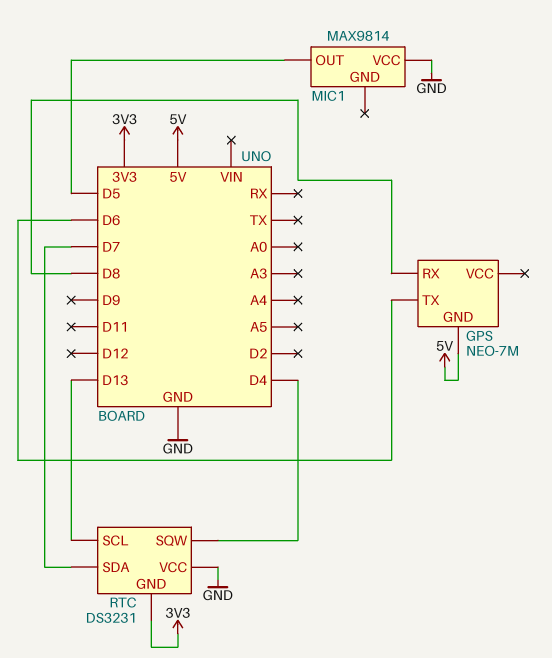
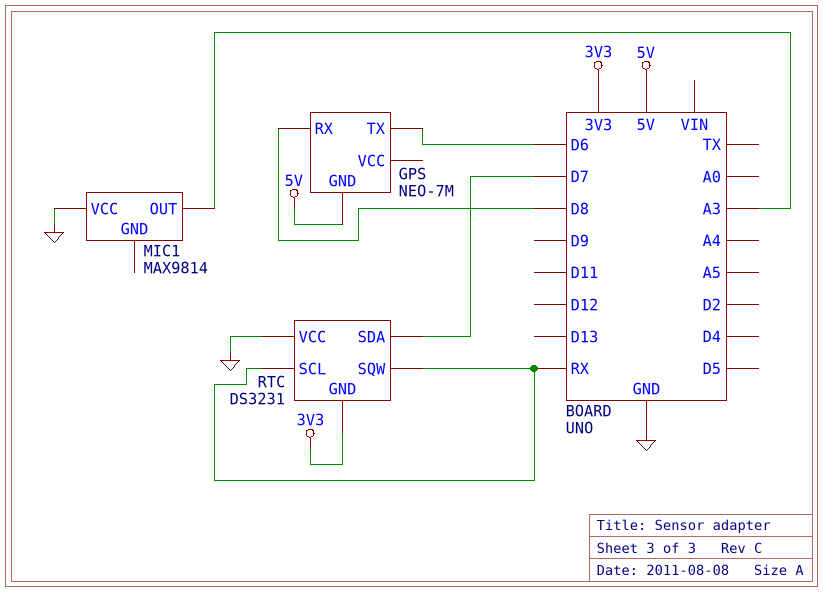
MIC1 pin OUT: D5 -> A3
RTC pin SCL: D13 -> RX
RTC pin SQW: D4 -> RX

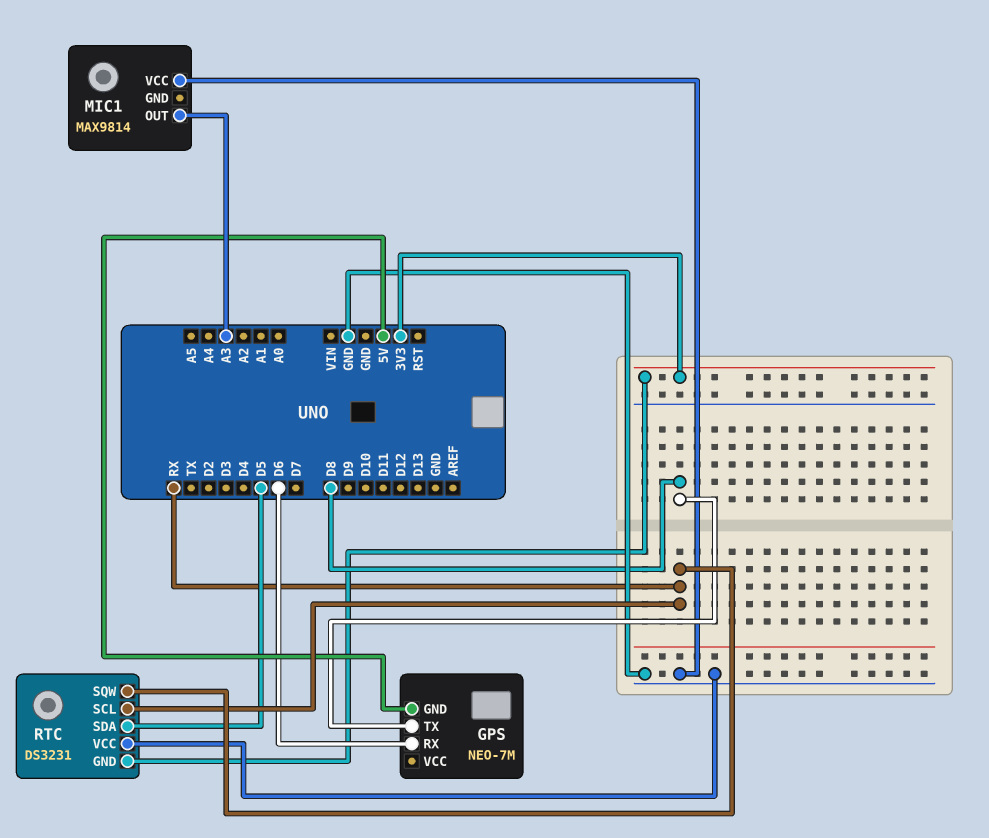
GPS pin RX: D8 -> D6
GPS pin TX: D6 -> D8
RTC pin SDA: D7 -> D5

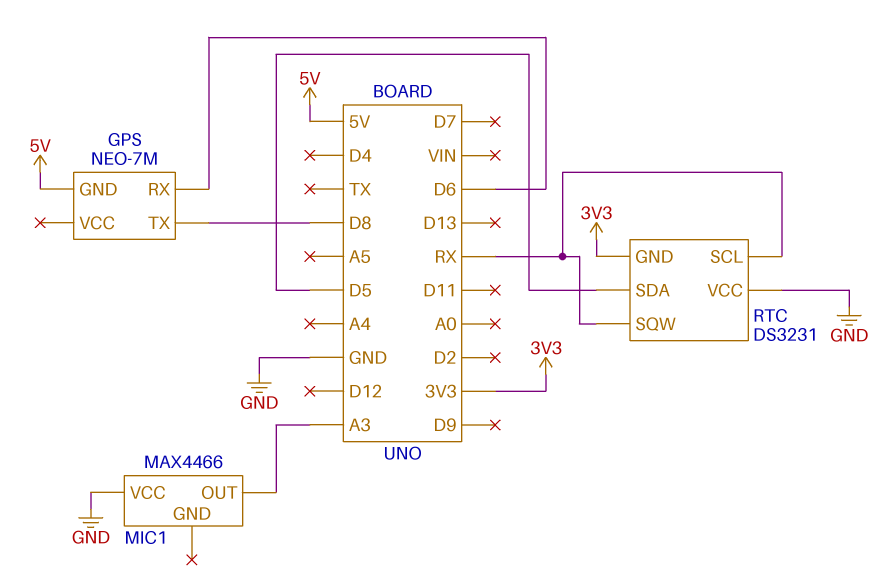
MIC1: MAX9814 -> MAX4466

